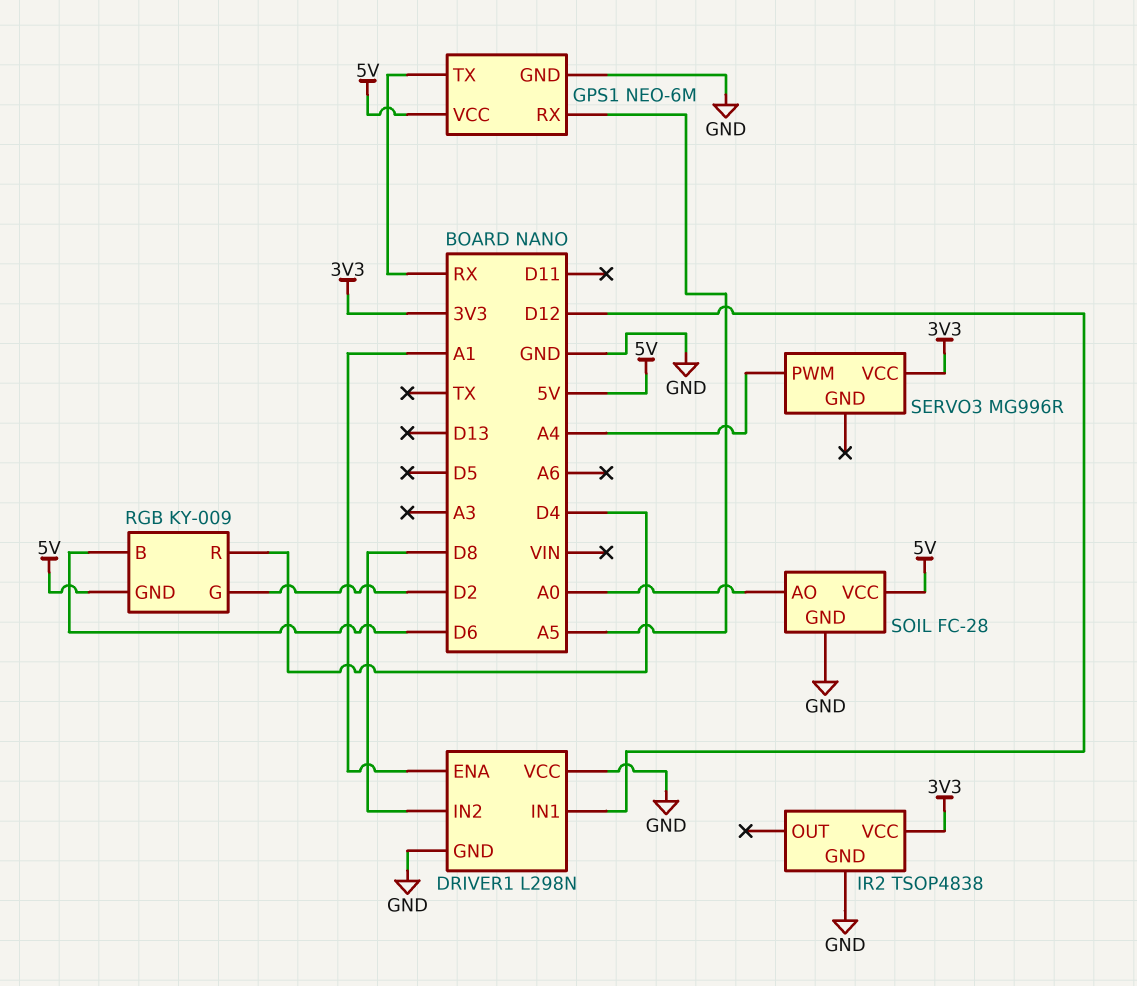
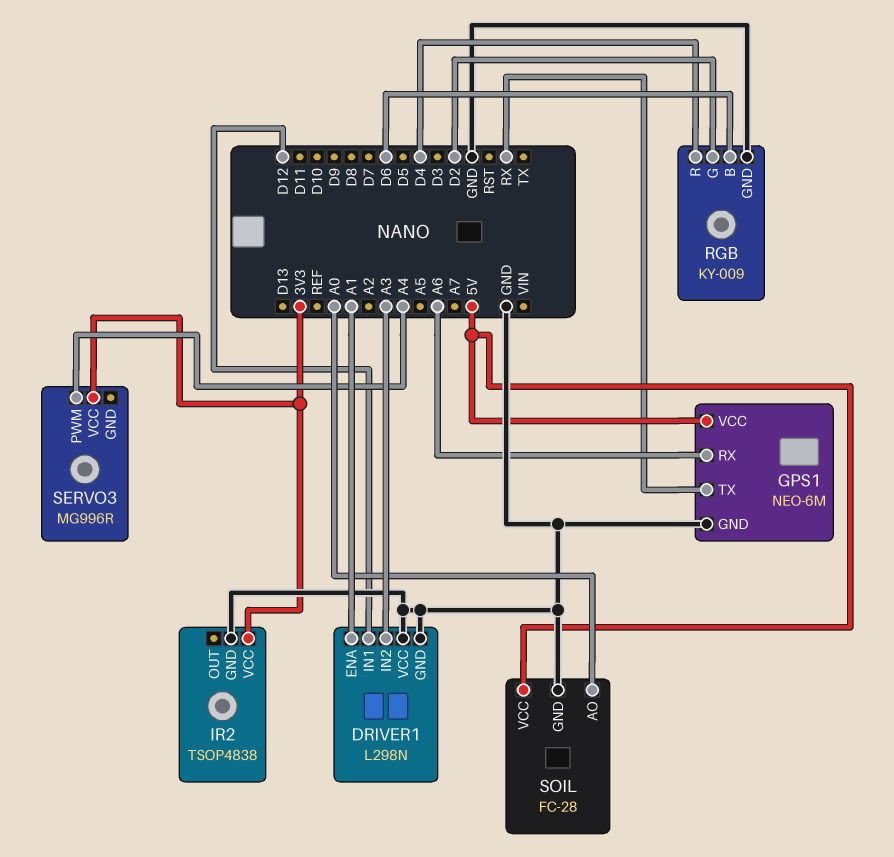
DRIVER1 pin IN2: D8 -> A3
GPS1 pin RX: A5 -> A6
RGB pin GND: 5V -> GND

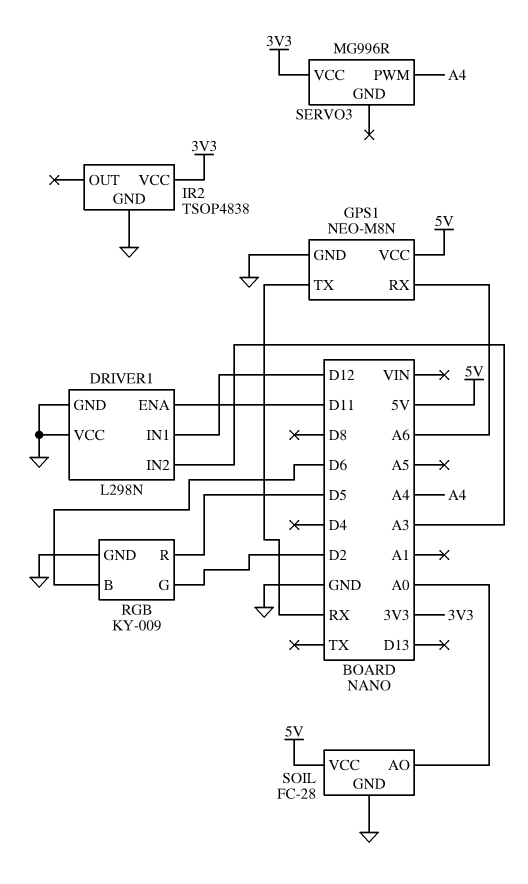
DRIVER1 pin ENA: A1 -> D11
GPS1: NEO-6M -> NEO-M8N
RGB pin R: D4 -> D5

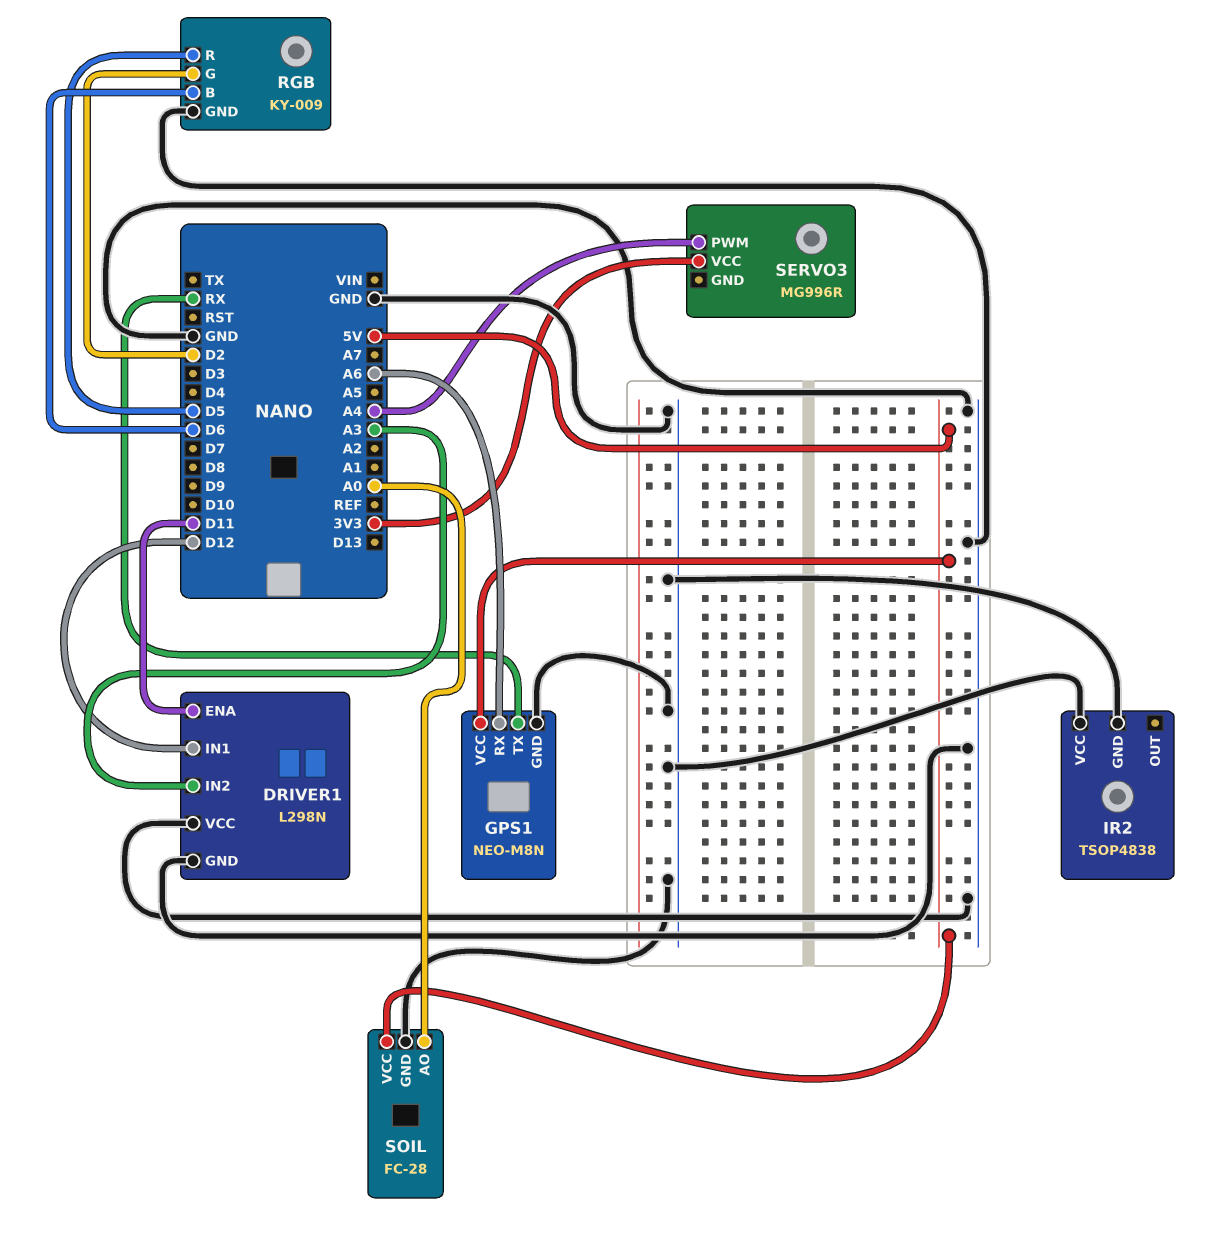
IR2 pin VCC: 3V3 -> GND

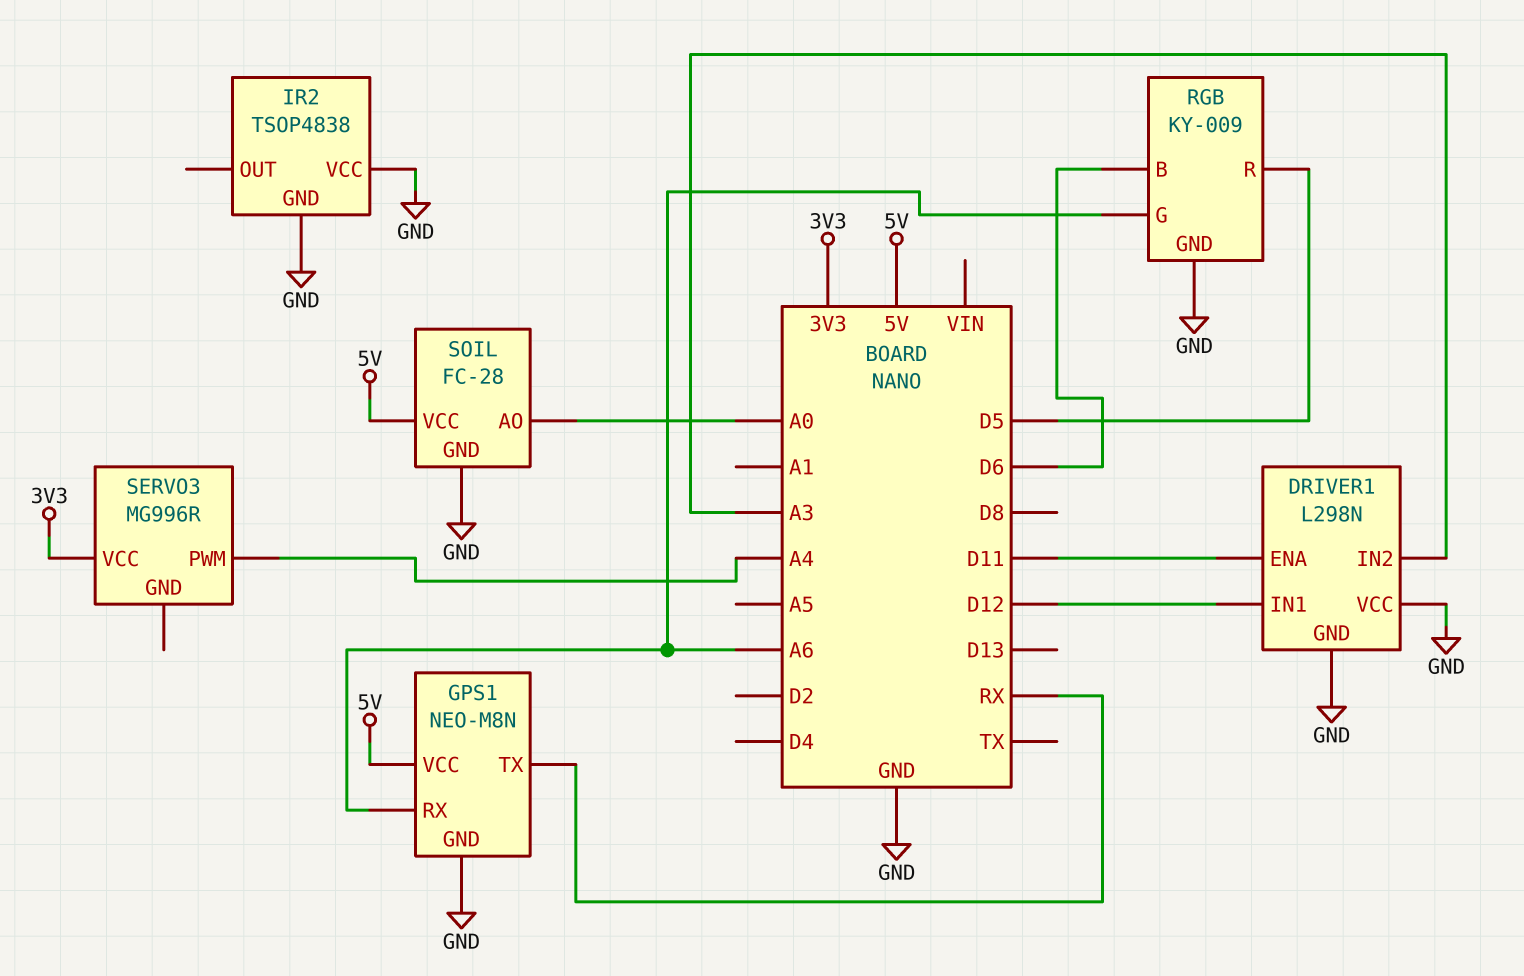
RGB pin G: D2 -> A6

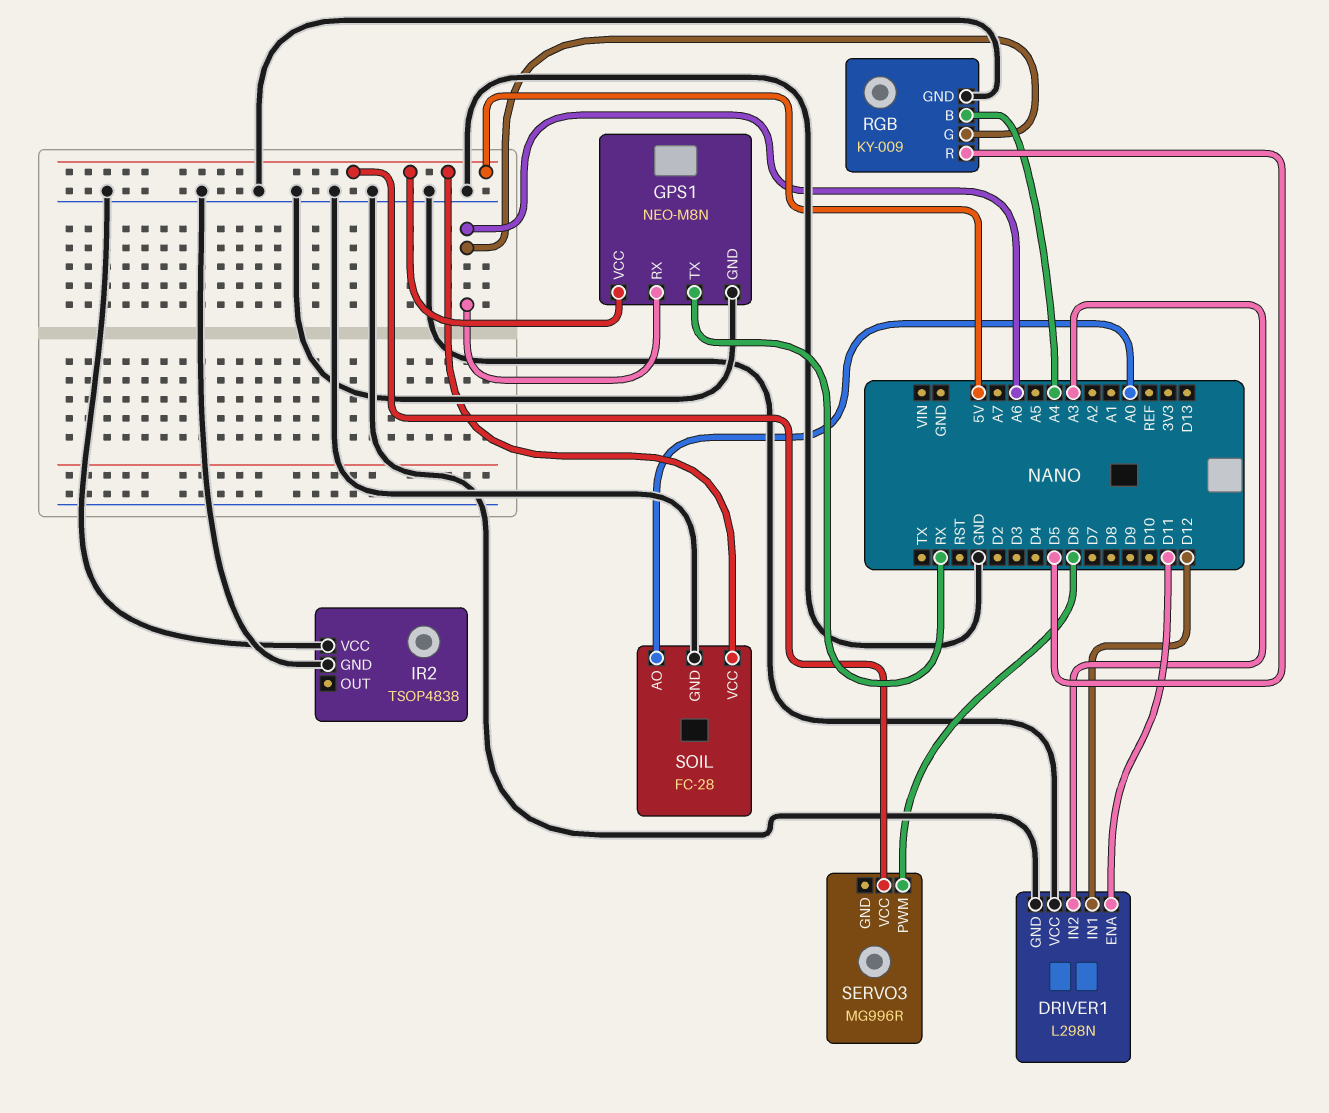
RGB pin B: D6 -> A4
SERVO3 pin PWM: A4 -> D6
SERVO3 pin VCC: 3V3 -> 5V

